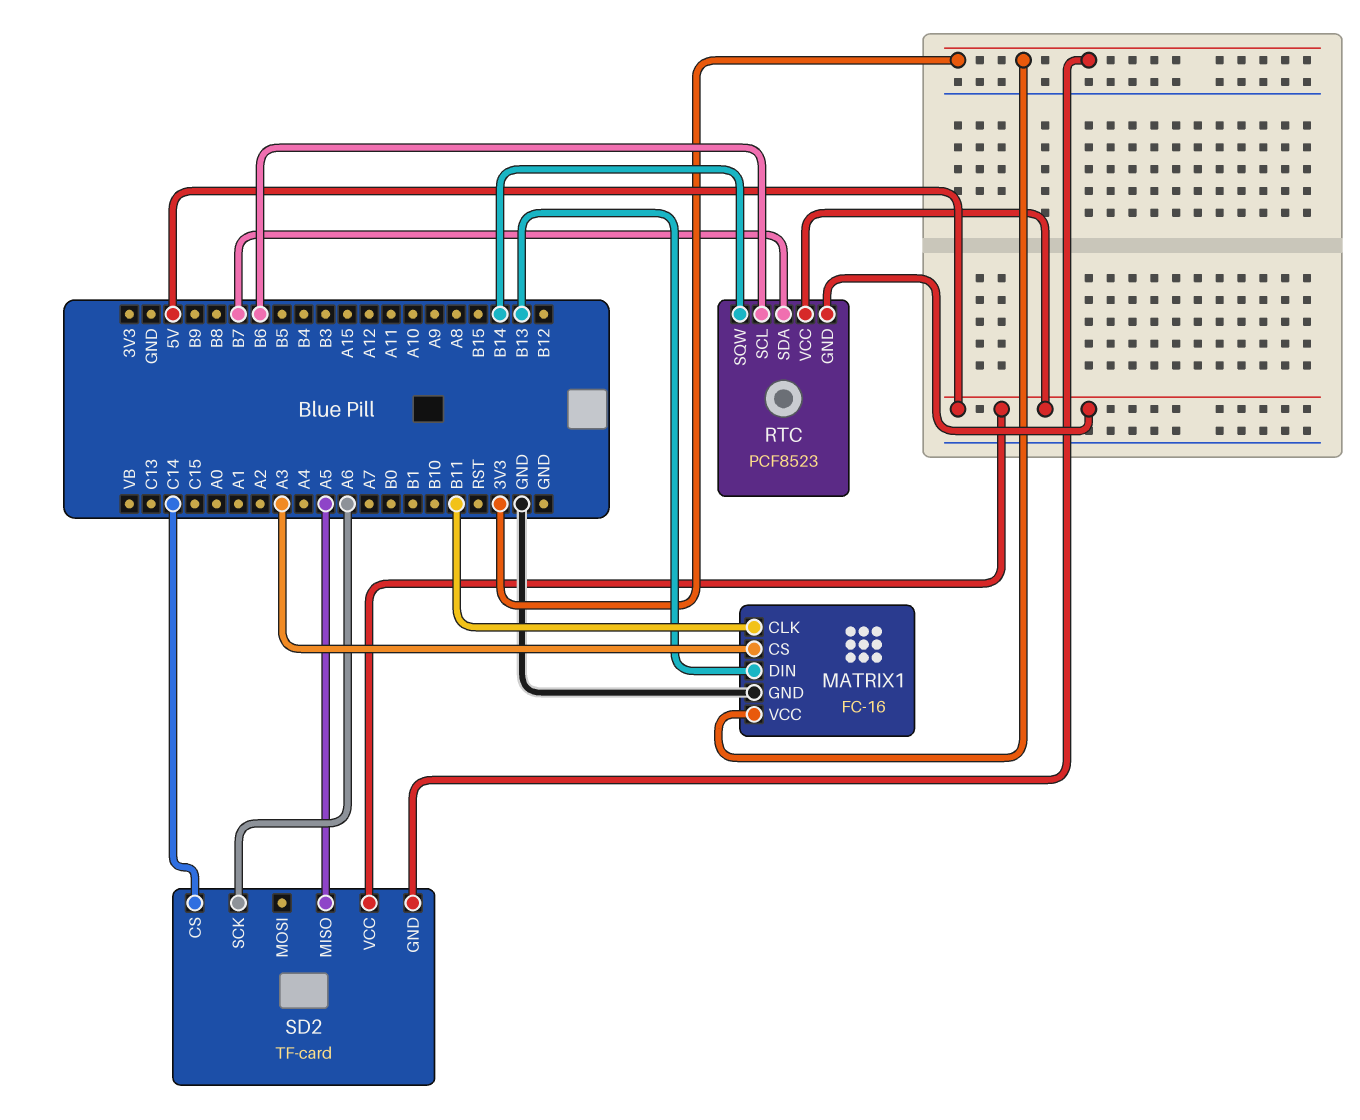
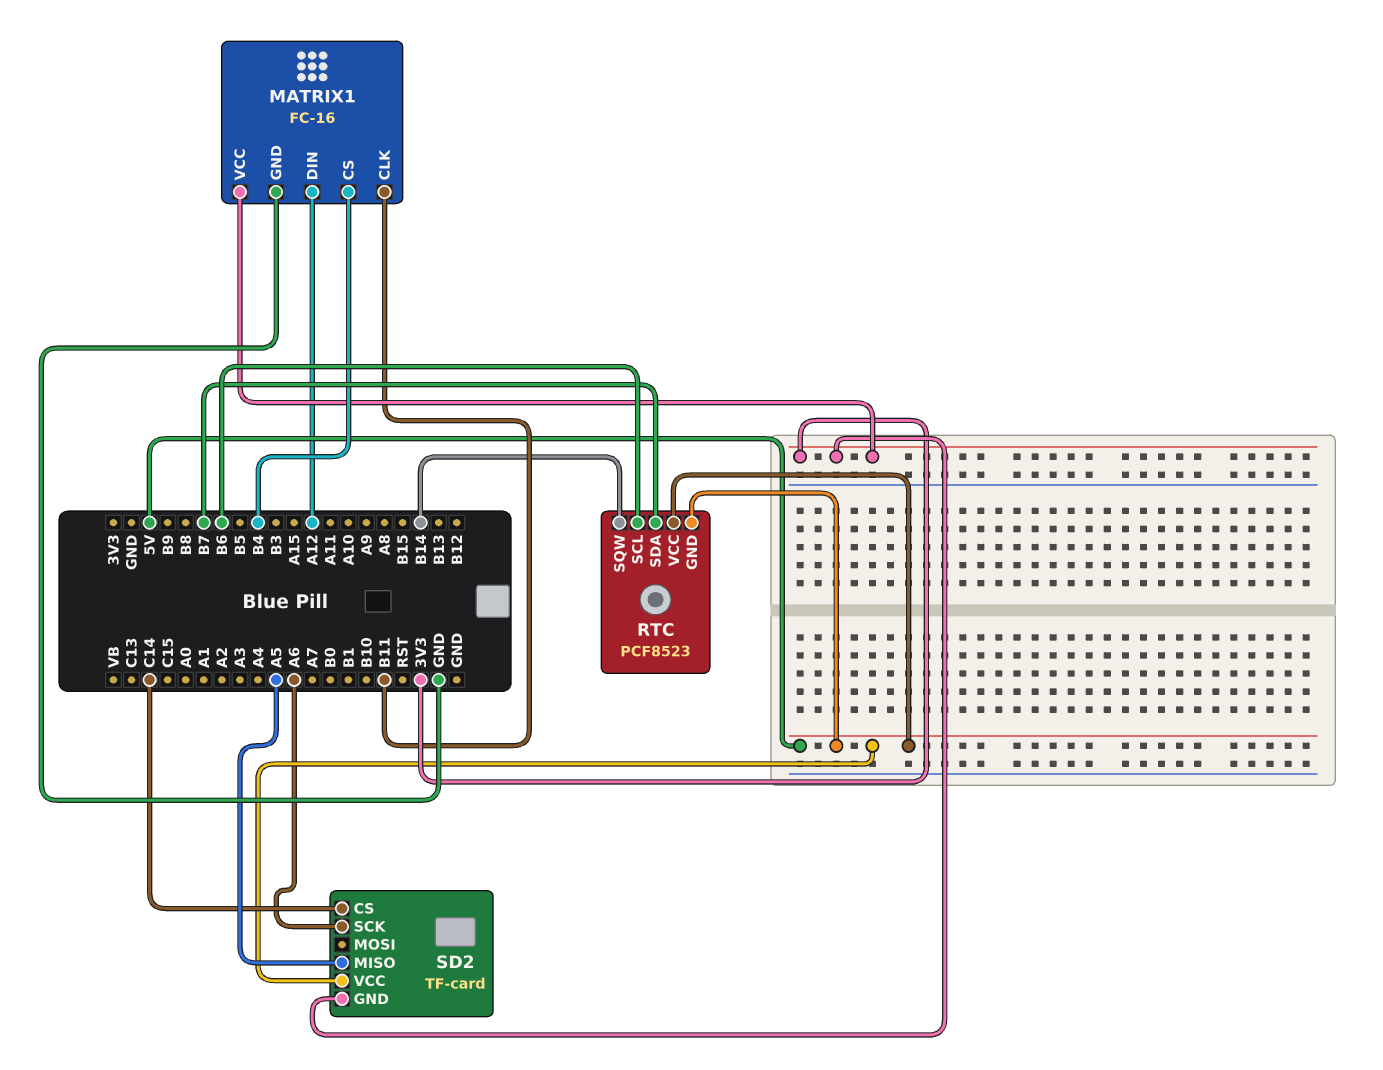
MATRIX1 pin CS: A3 -> B4
MATRIX1 pin DIN: B13 -> A12

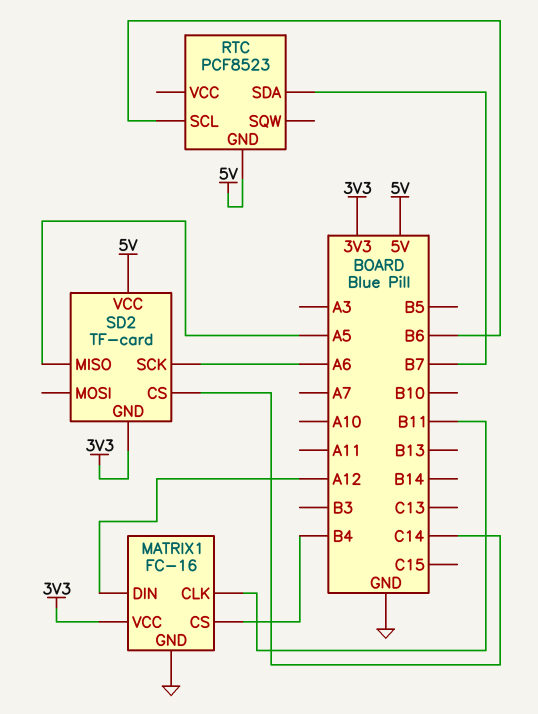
RTC pin SQW: B14 -> none
RTC pin VCC: 5V -> none

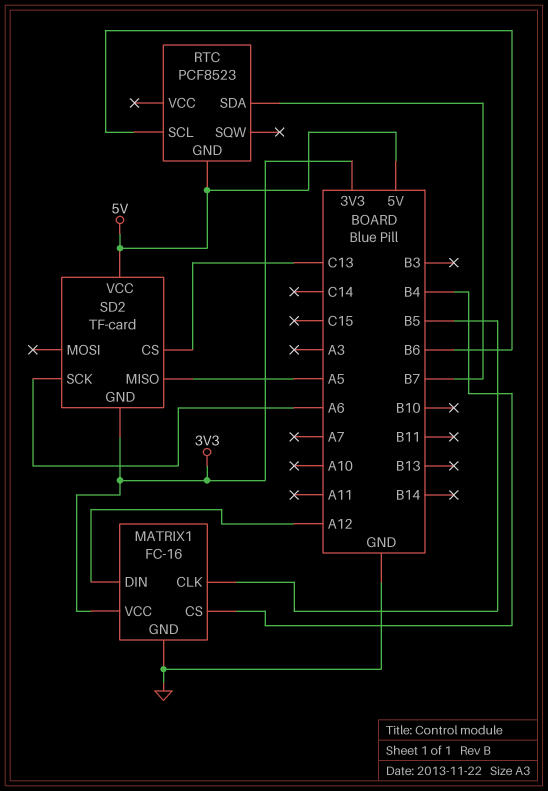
MATRIX1 pin CLK: B11 -> B5
SD2 pin CS: C14 -> C13

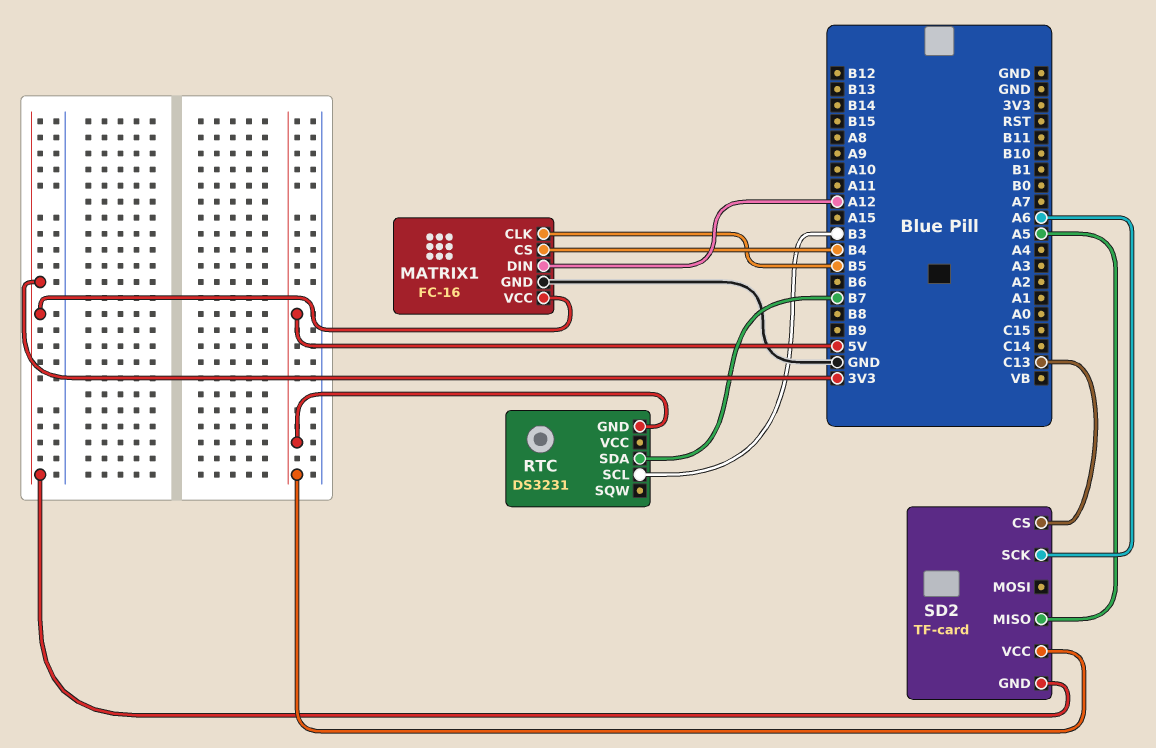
RTC: PCF8523 -> DS3231
RTC pin SCL: B6 -> B3

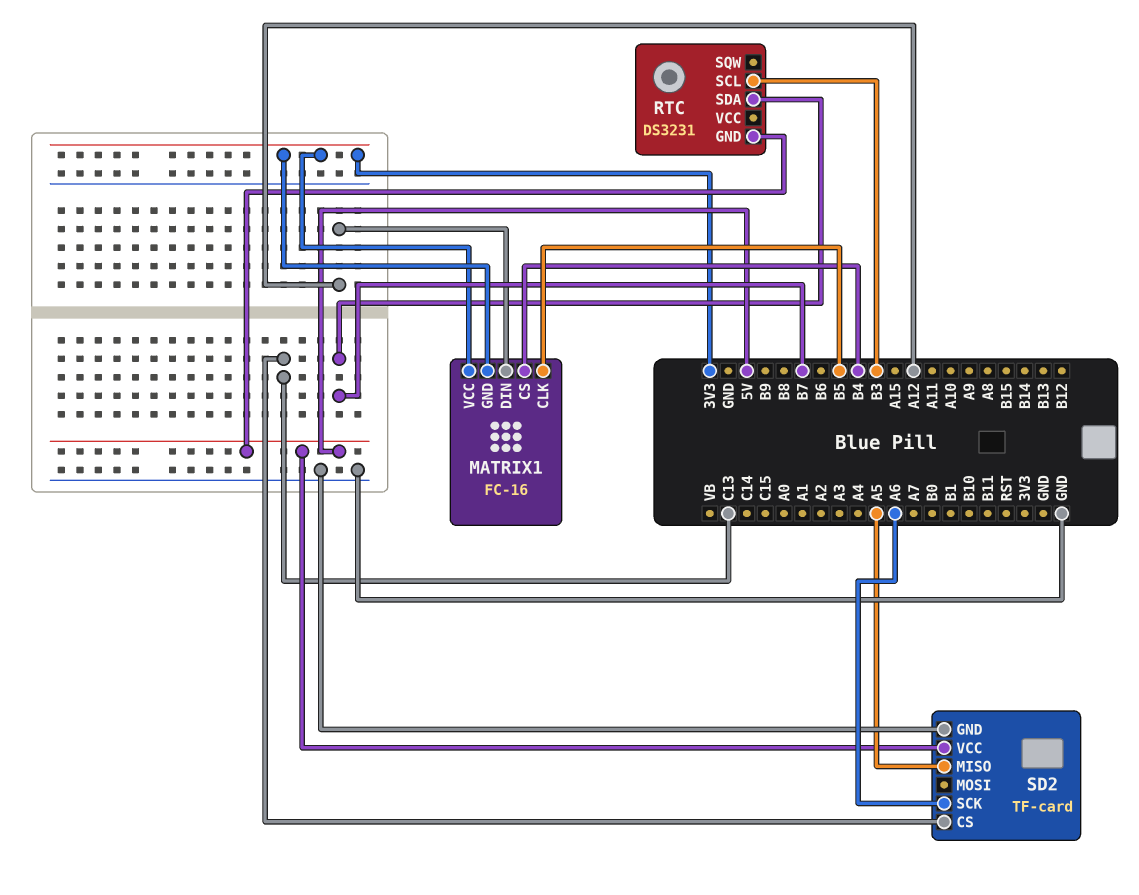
MATRIX1 pin GND: GND -> 3V3
SD2 pin GND: 3V3 -> GND

